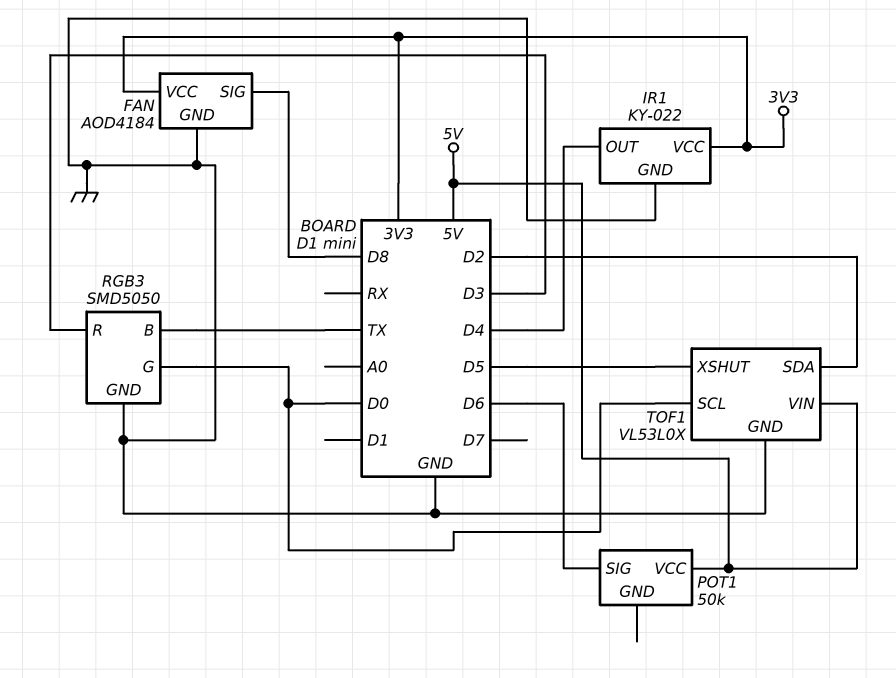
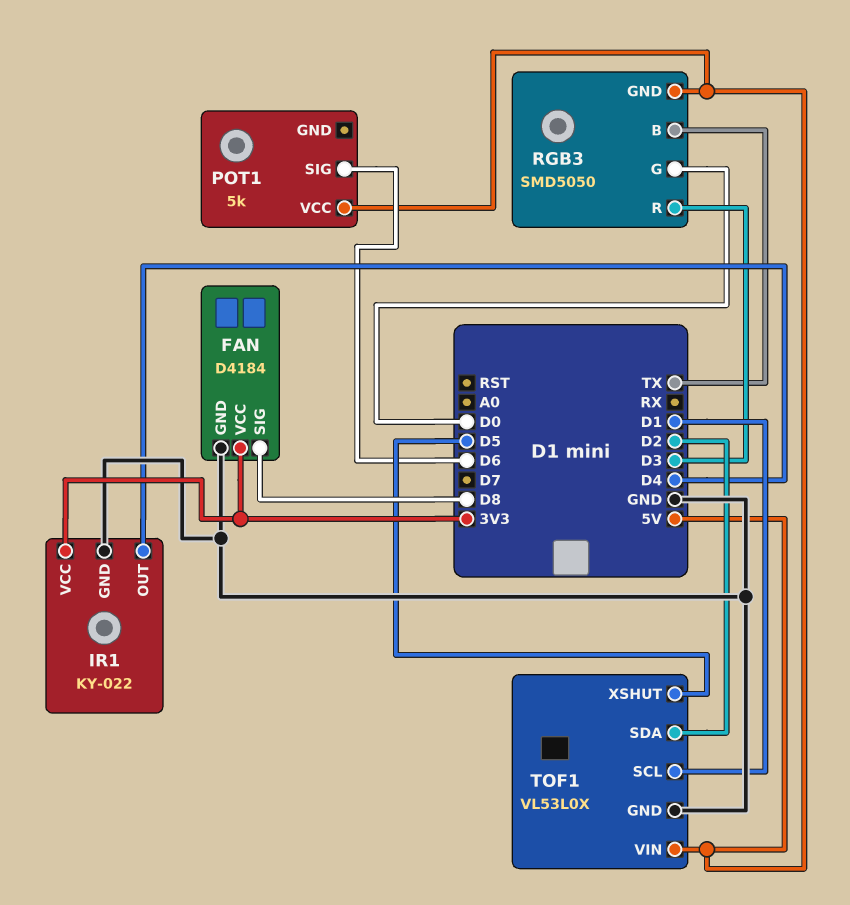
FAN: AOD4184 -> D4184
POT1: 50k -> 5k
RGB3 pin GND: GND -> 5V
TOF1 pin SCL: D0 -> D1

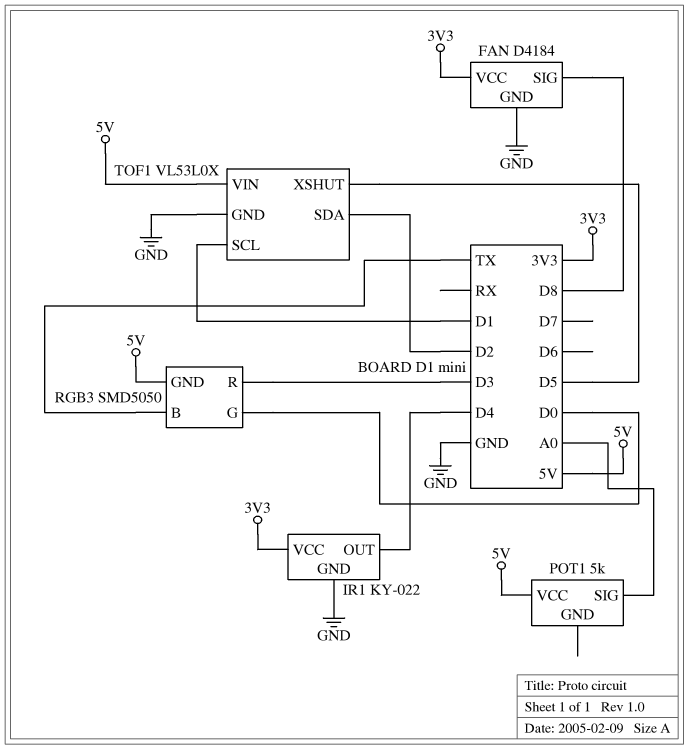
POT1 pin SIG: D6 -> A0

